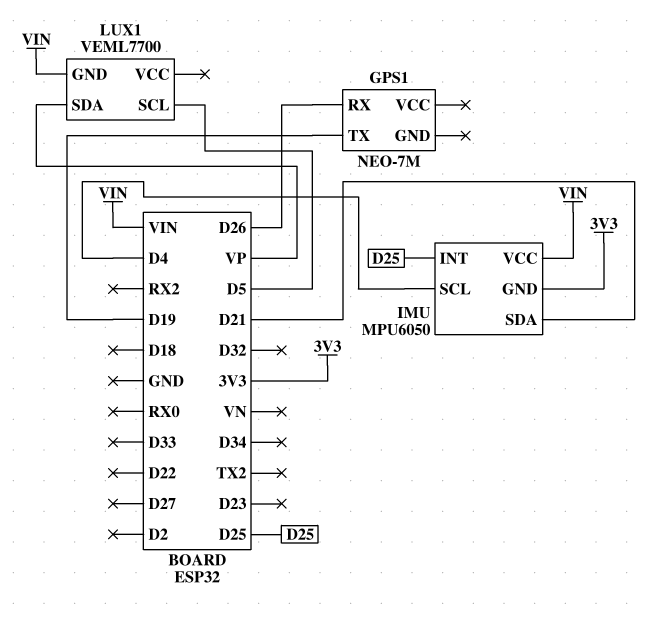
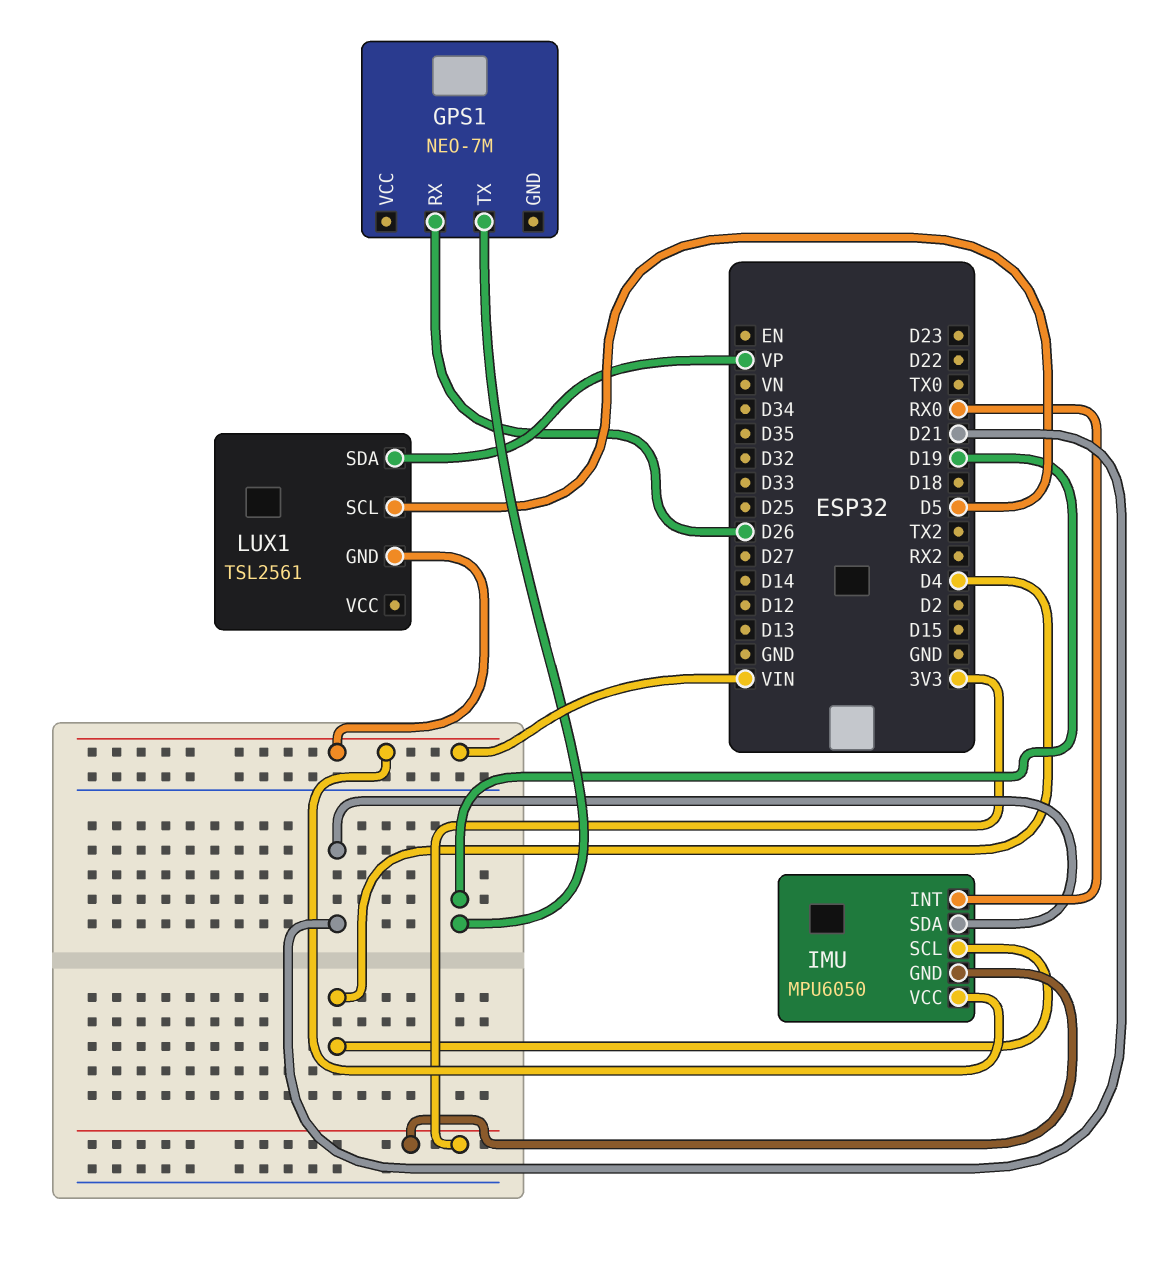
IMU pin INT: D25 -> RX0
LUX1: VEML7700 -> TSL2561

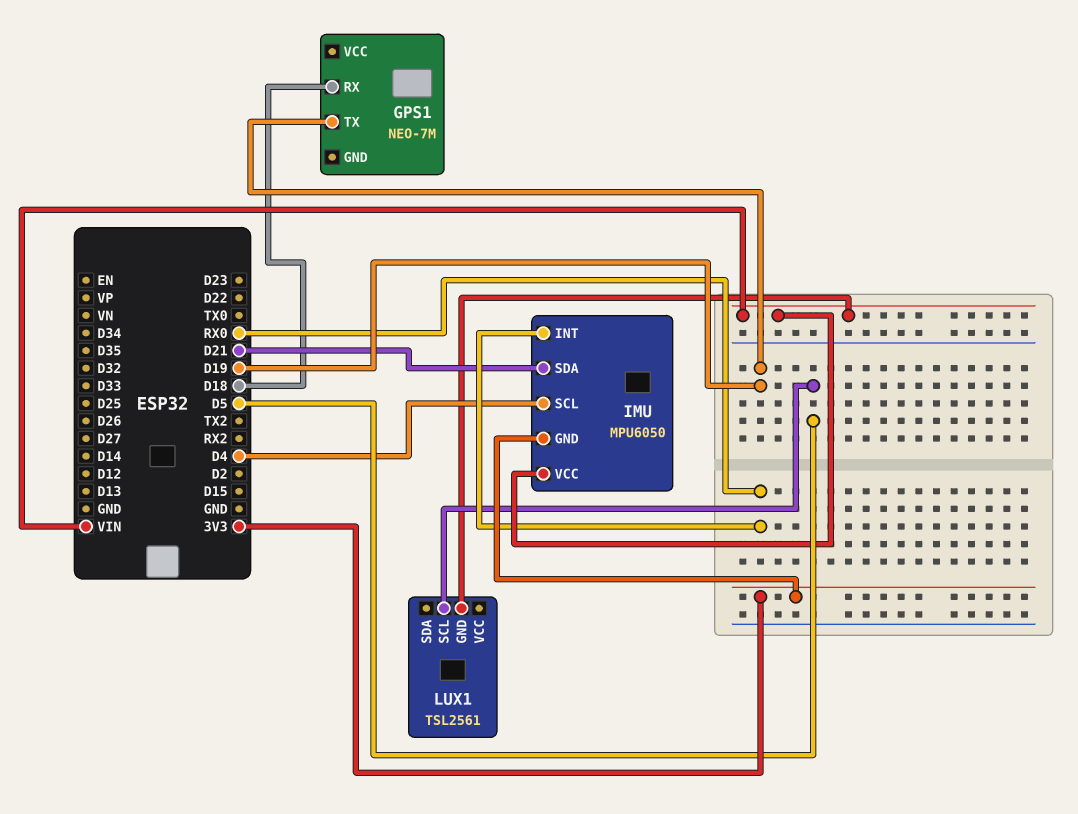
GPS1 pin RX: D26 -> D18
LUX1 pin SDA: VP -> none

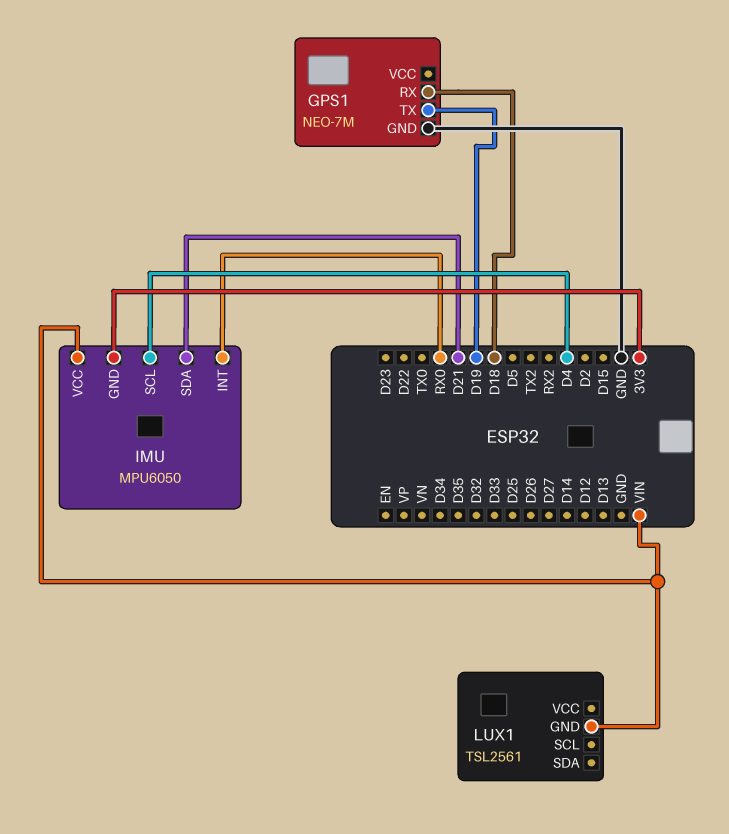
GPS1 pin GND: none -> GND
LUX1 pin SCL: D5 -> none

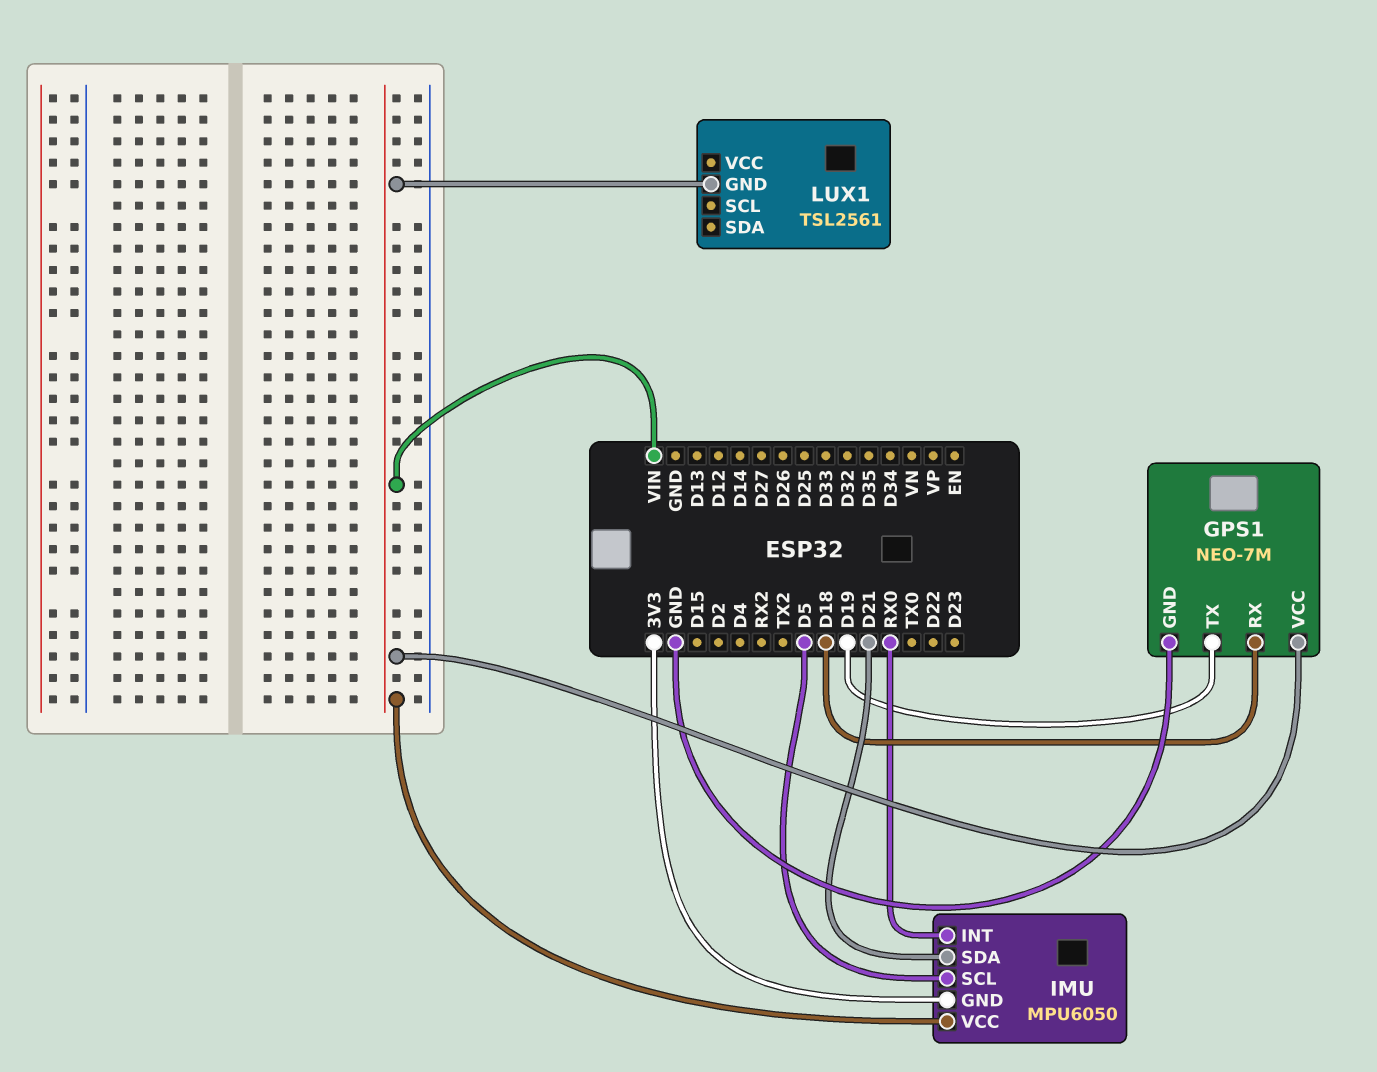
GPS1 pin VCC: none -> VIN
IMU pin SCL: D4 -> D5

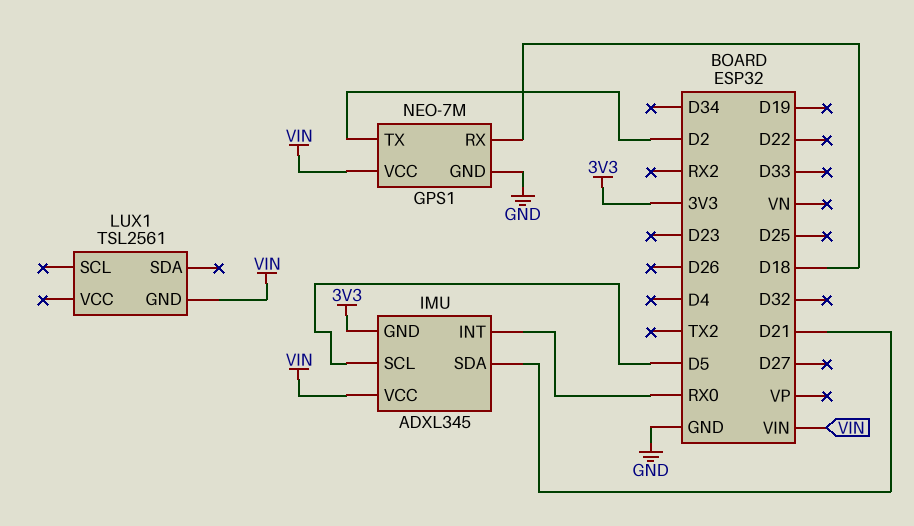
GPS1 pin TX: D19 -> D2
IMU: MPU6050 -> ADXL345

